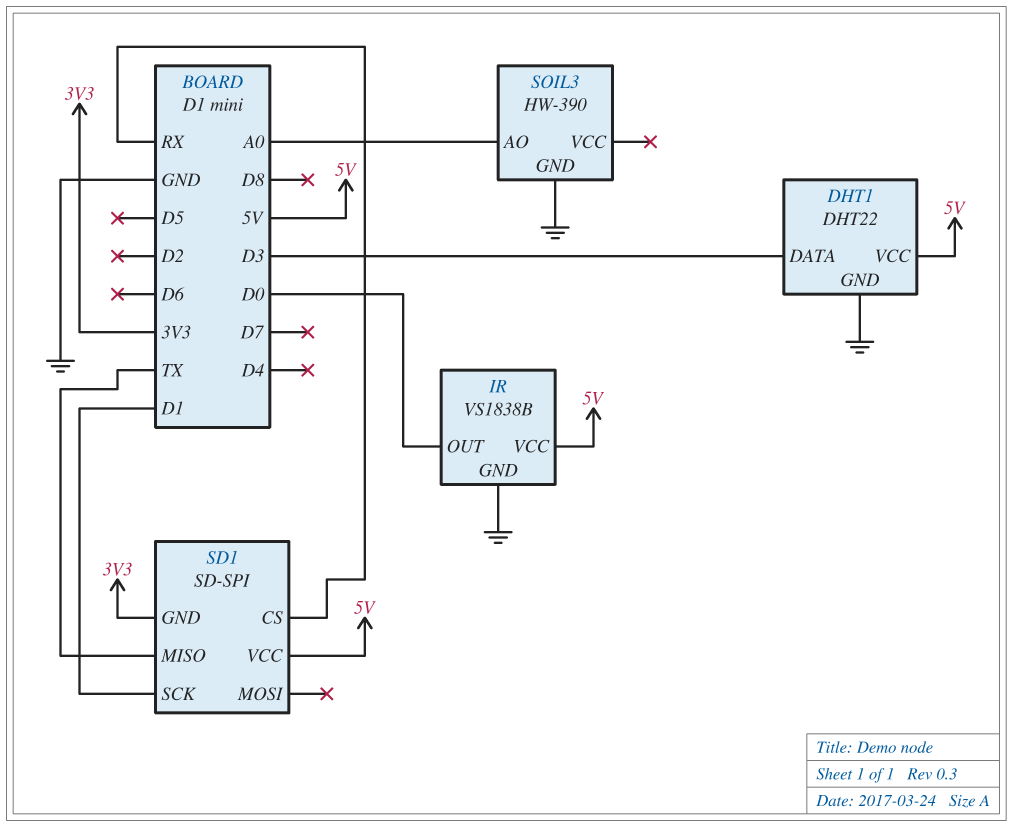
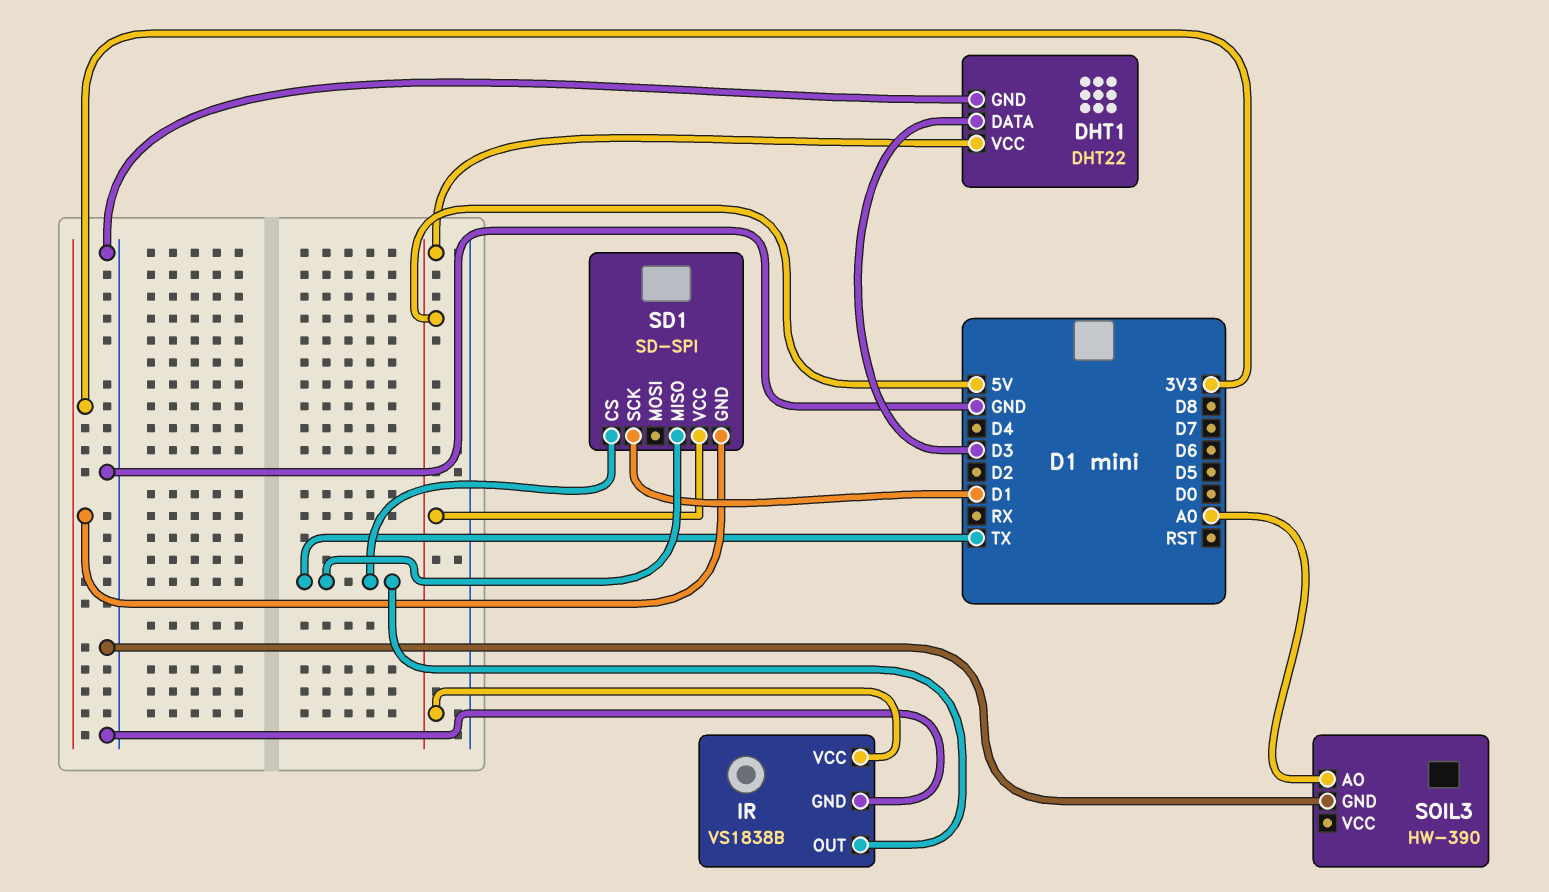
IR pin OUT: D0 -> TX
SD1 pin CS: RX -> TX

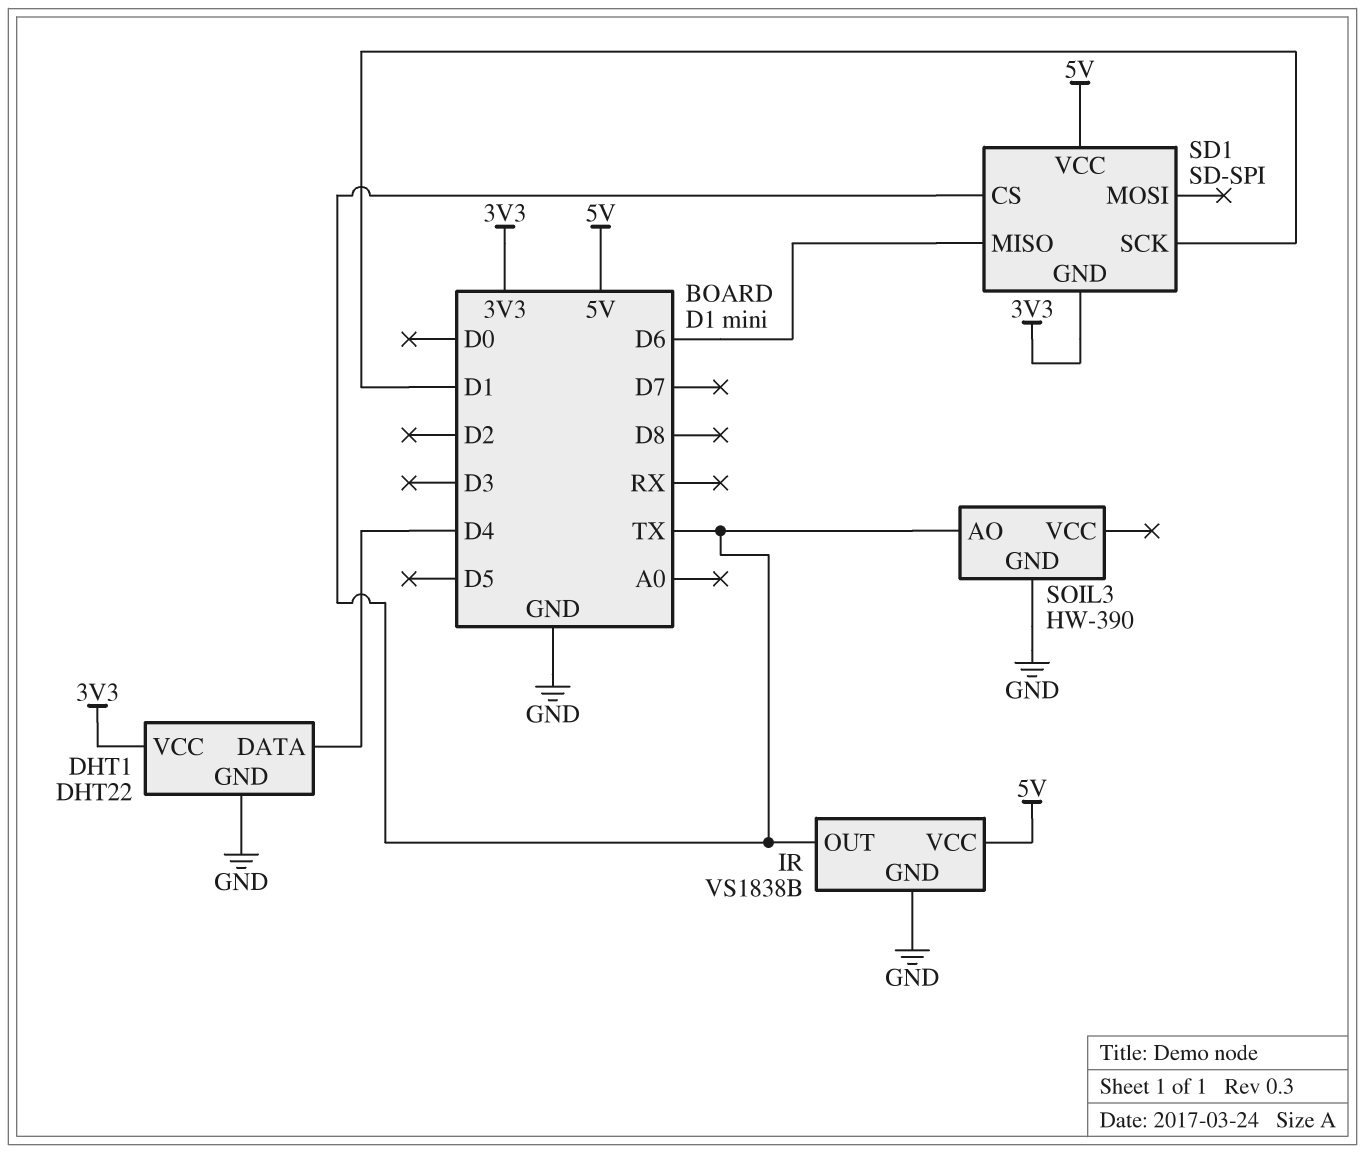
DHT1 pin DATA: D3 -> D4
DHT1 pin VCC: 5V -> 3V3
SD1 pin MISO: TX -> D6
SOIL3 pin AO: A0 -> TX

